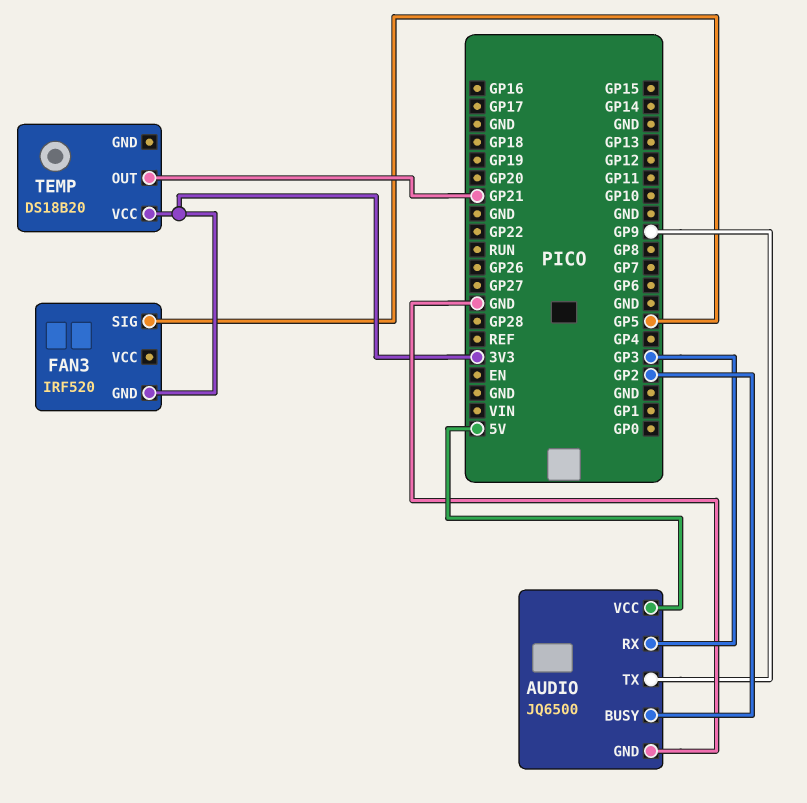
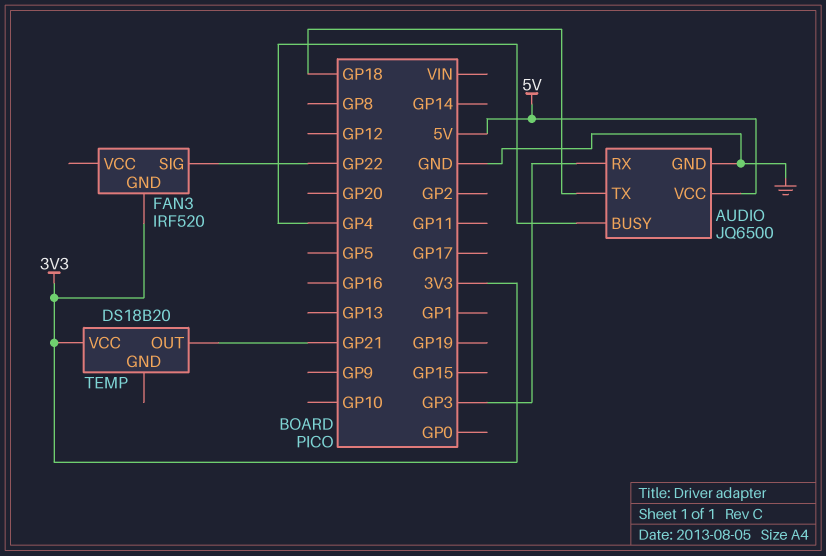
AUDIO pin BUSY: GP2 -> GP4
AUDIO pin TX: GP9 -> GP18
FAN3 pin SIG: GP5 -> GP22

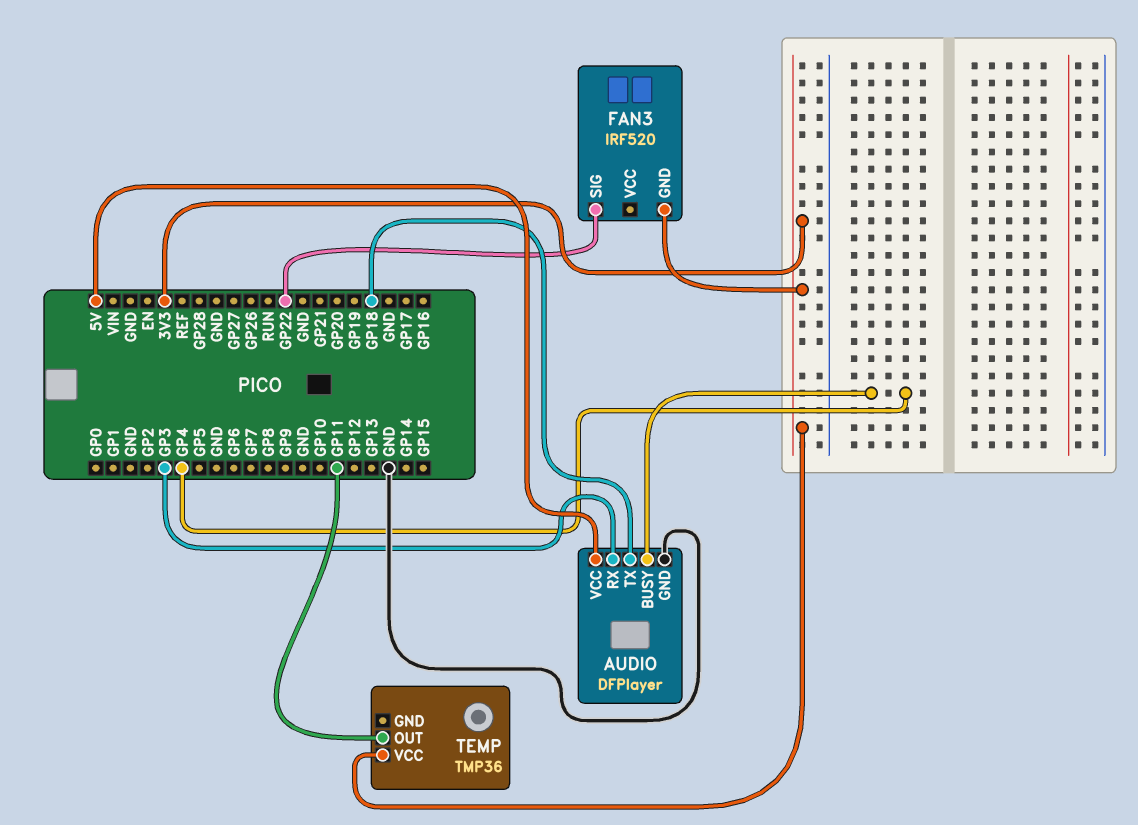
AUDIO: JQ6500 -> DFPlayer
TEMP: DS18B20 -> TMP36
TEMP pin OUT: GP21 -> GP11

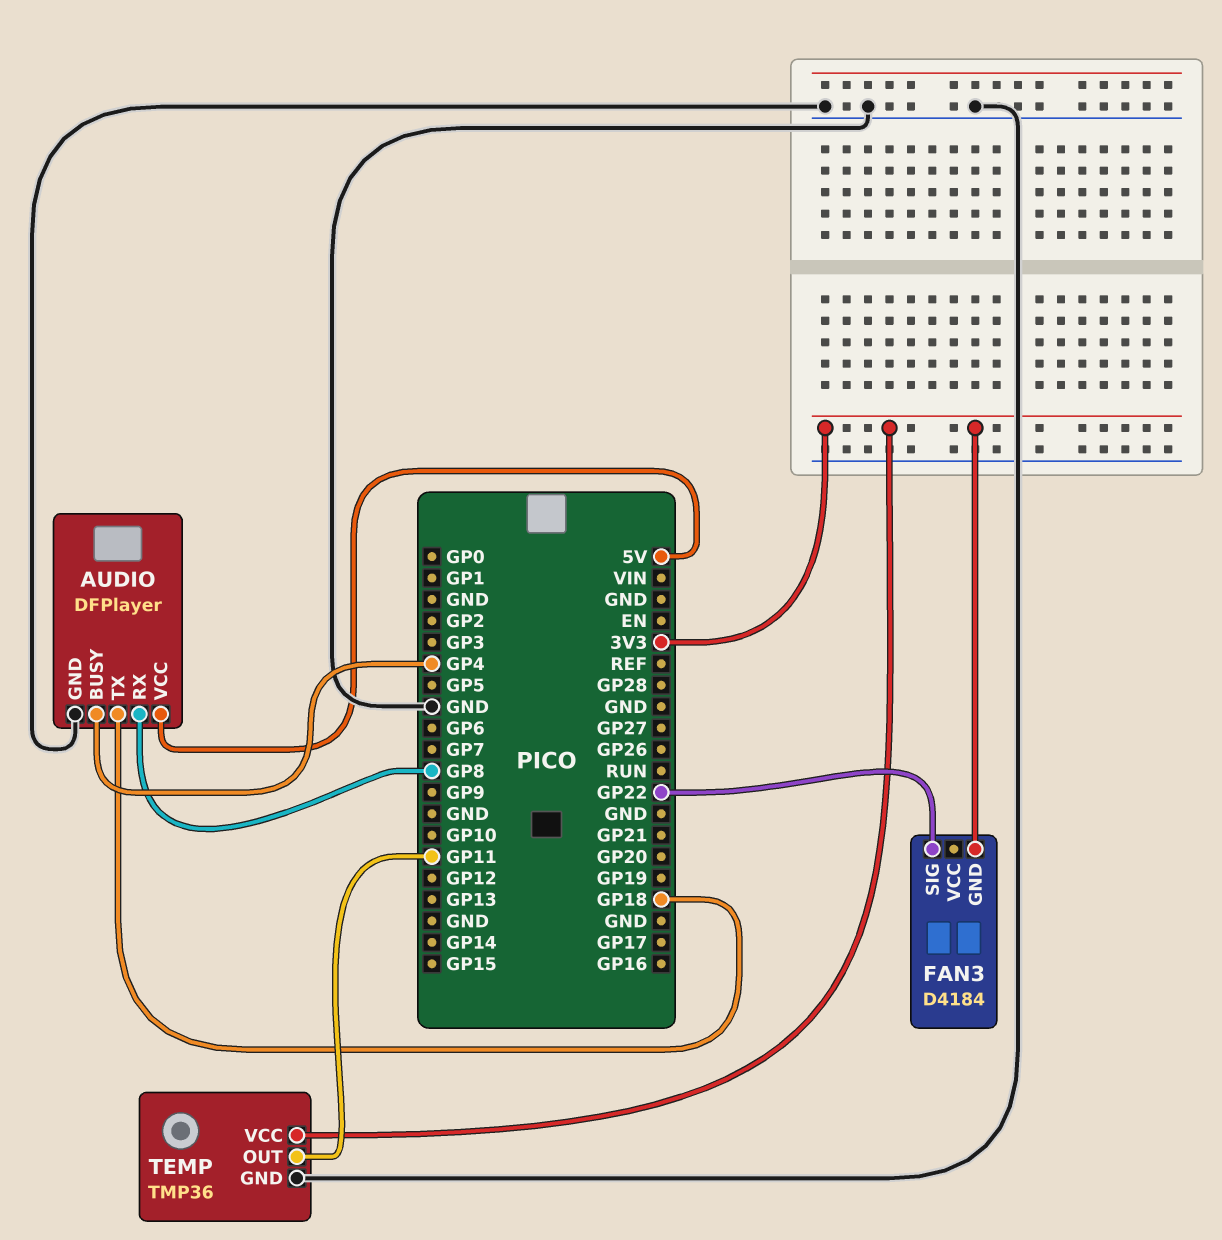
AUDIO pin RX: GP3 -> GP8
FAN3: IRF520 -> D4184
TEMP pin GND: none -> GND

